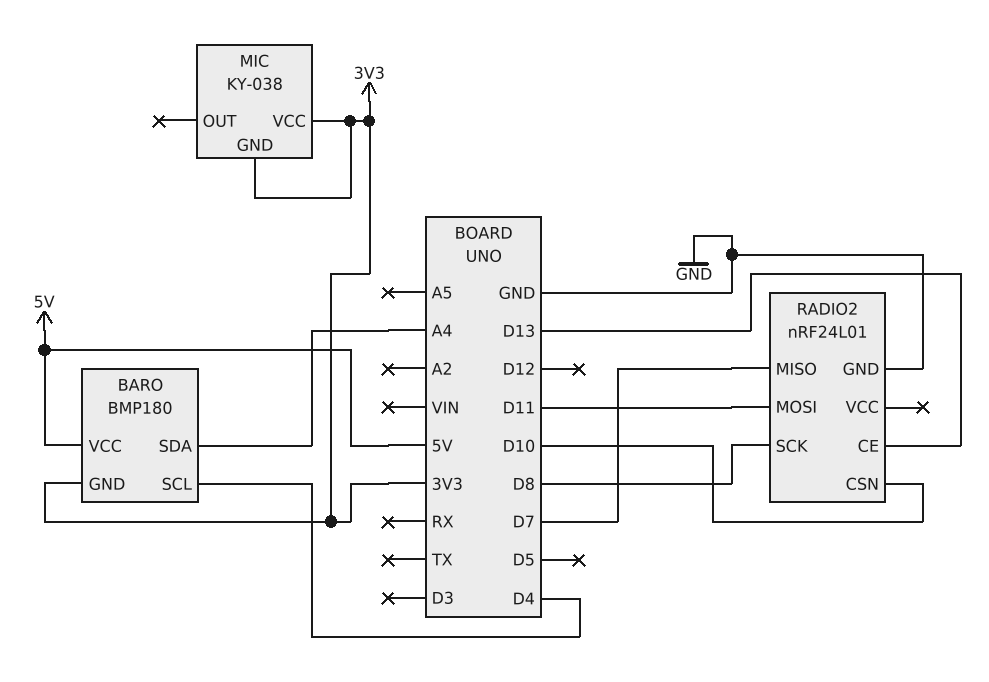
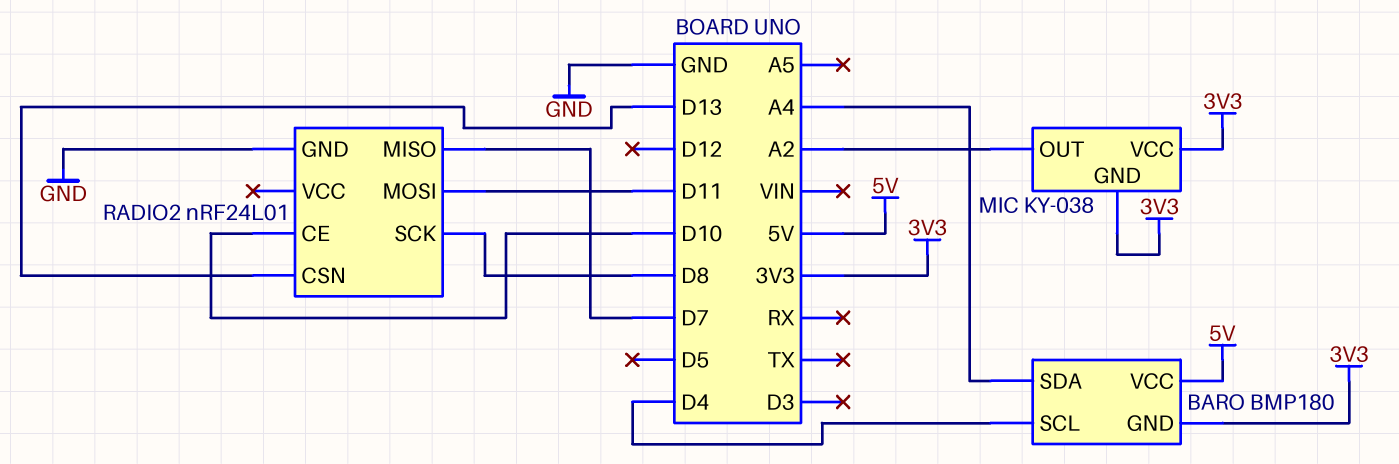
MIC pin OUT: none -> A2
RADIO2 pin CE: D13 -> D10
RADIO2 pin CSN: D10 -> D13

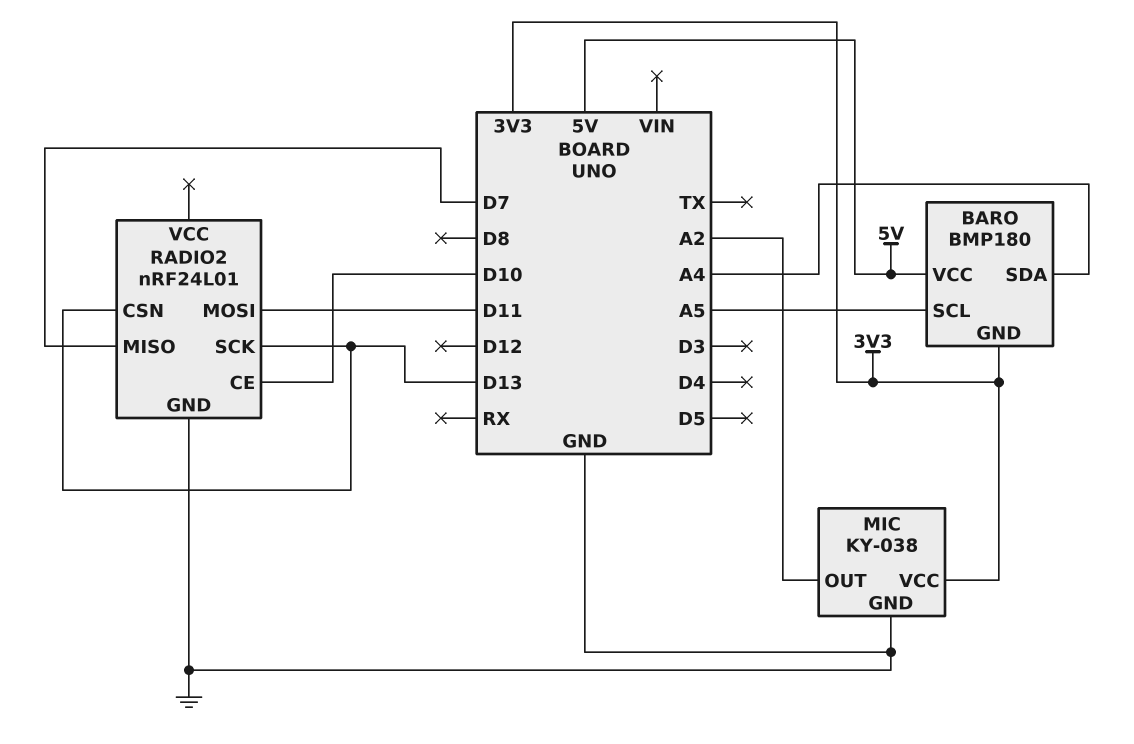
BARO pin SCL: D4 -> A5
MIC pin GND: 3V3 -> GND
RADIO2 pin SCK: D8 -> D13

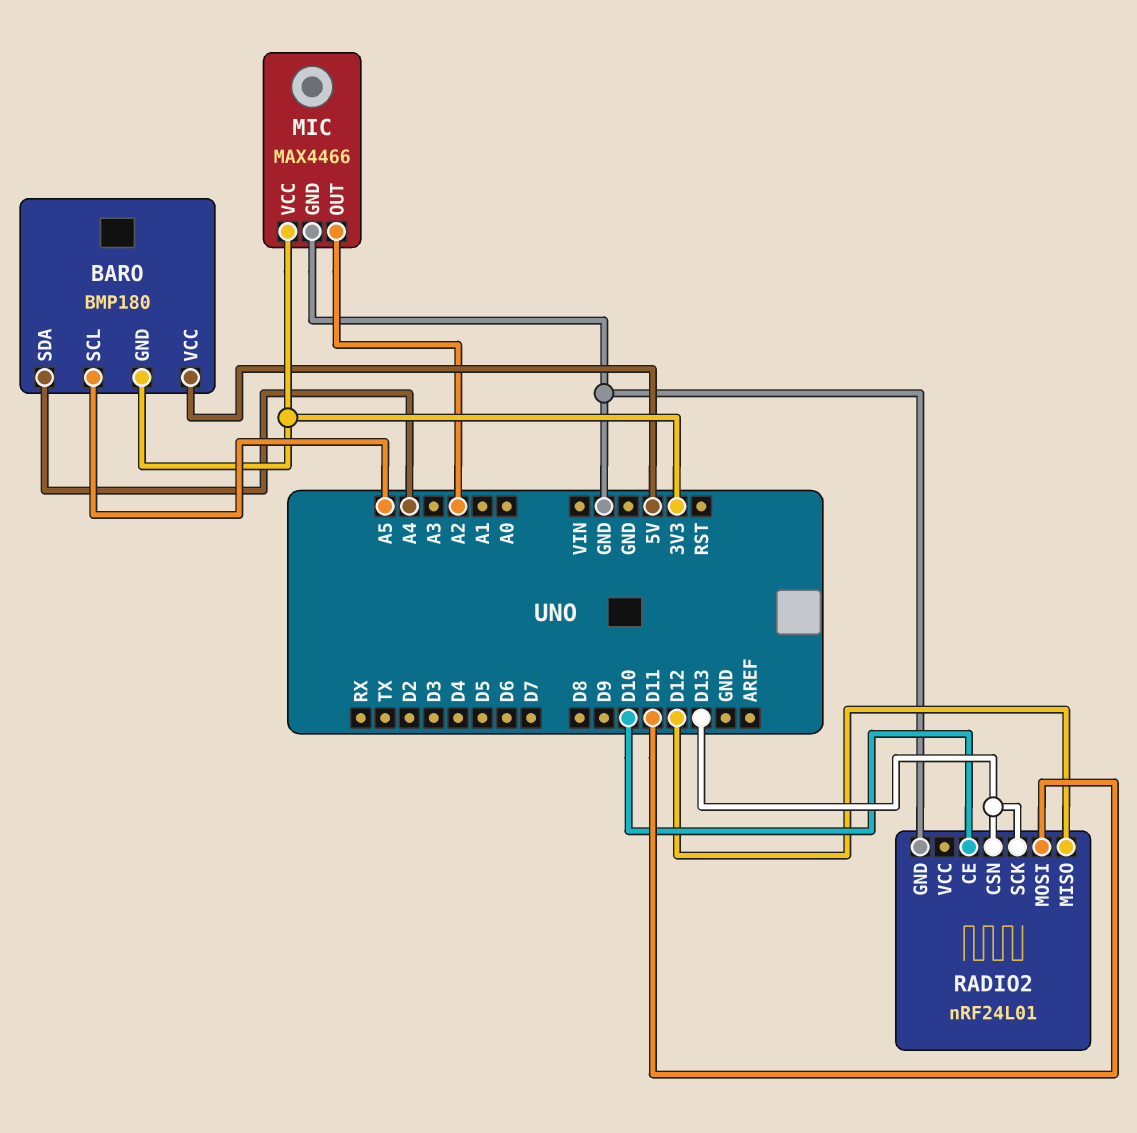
MIC: KY-038 -> MAX4466
RADIO2 pin MISO: D7 -> D12

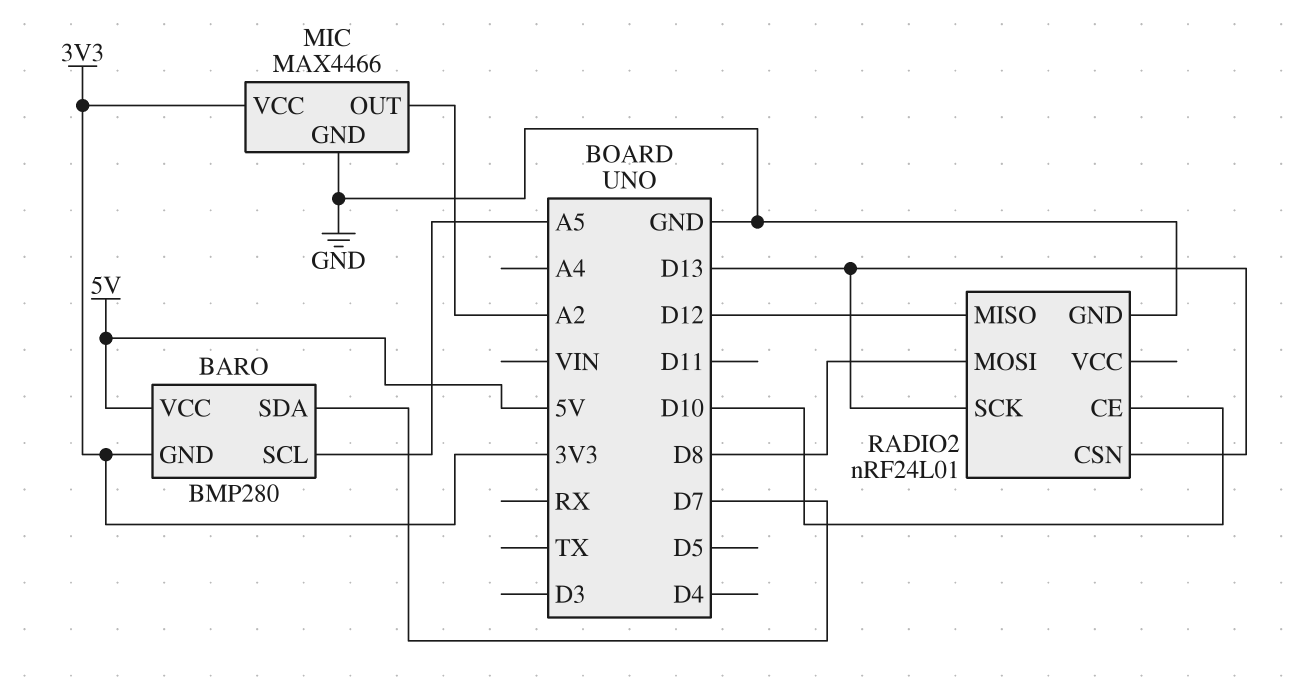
BARO: BMP180 -> BMP280
BARO pin SDA: A4 -> D7
RADIO2 pin MOSI: D11 -> D8

